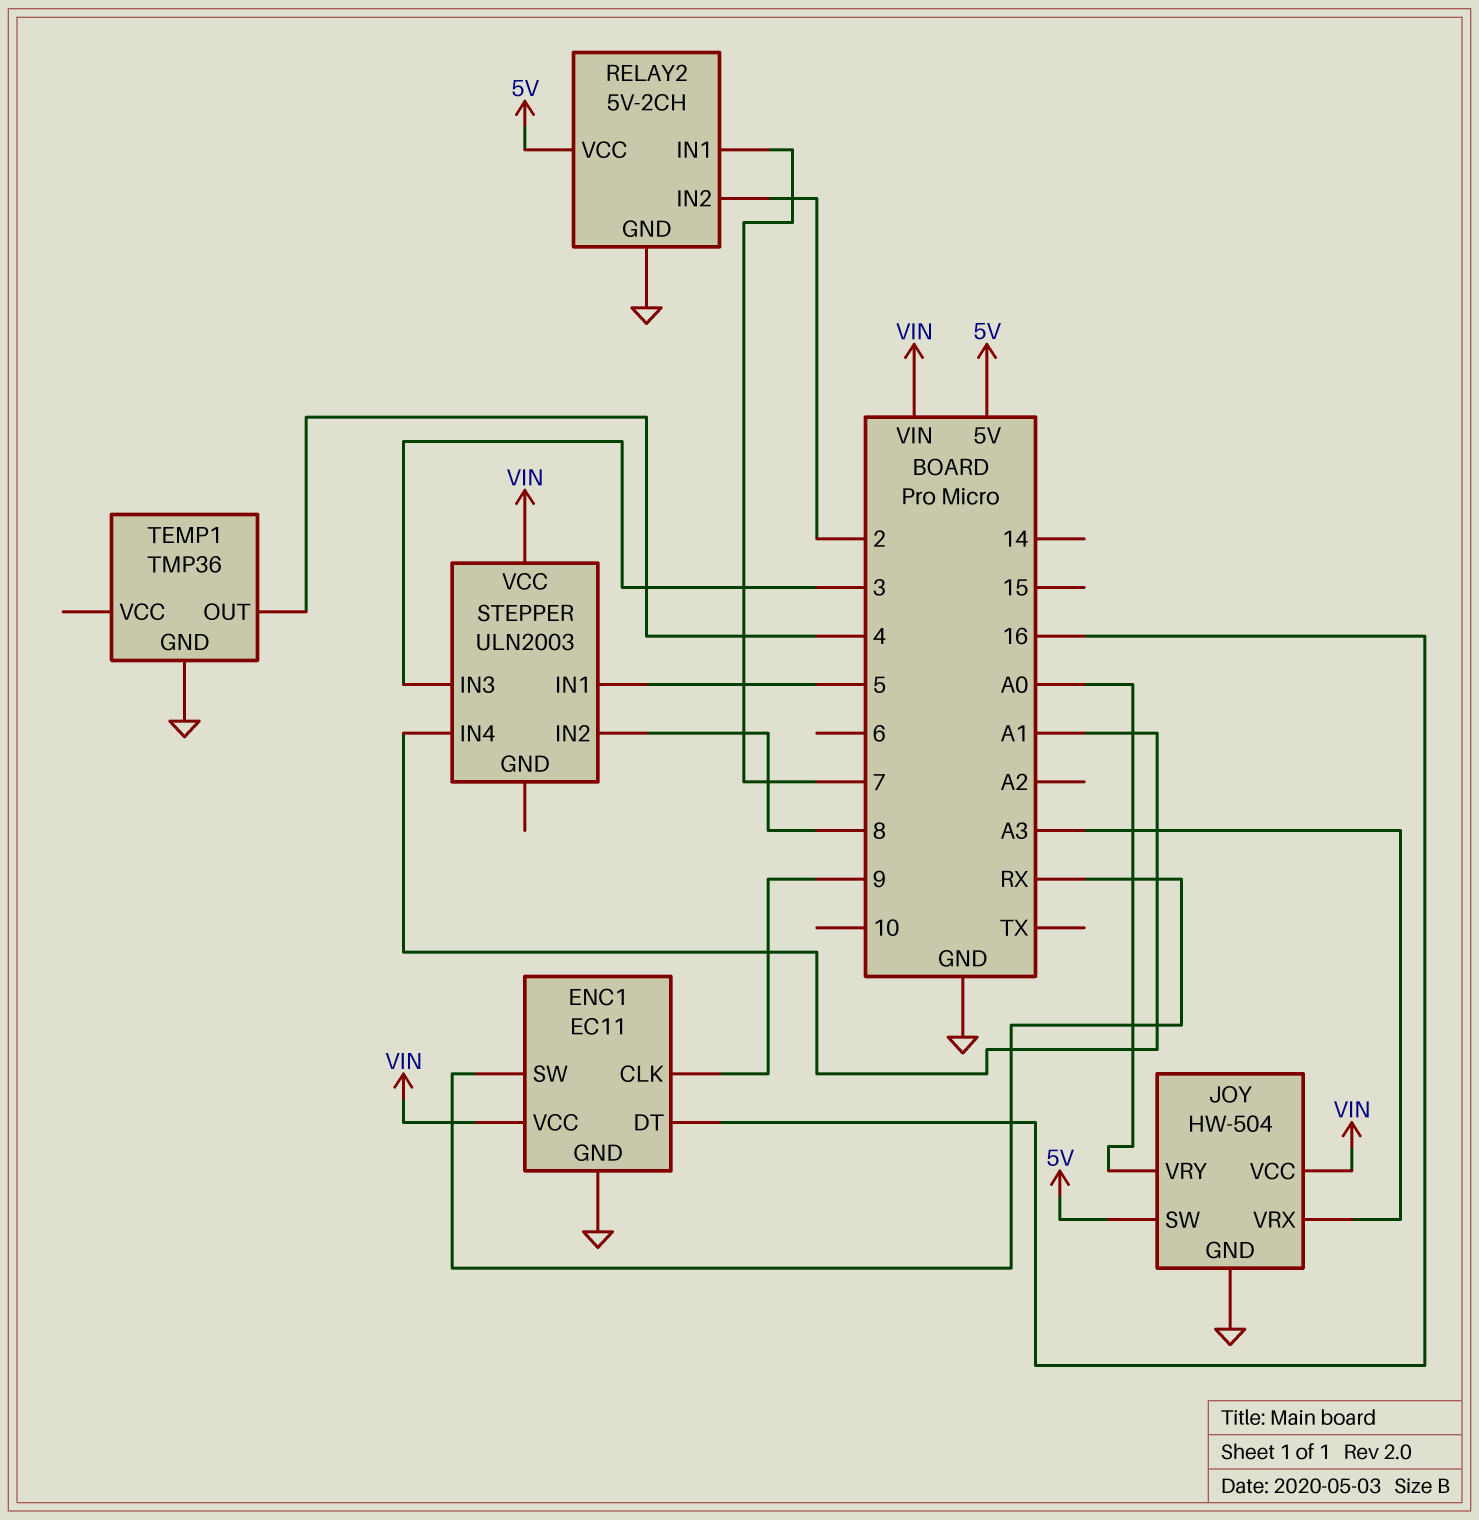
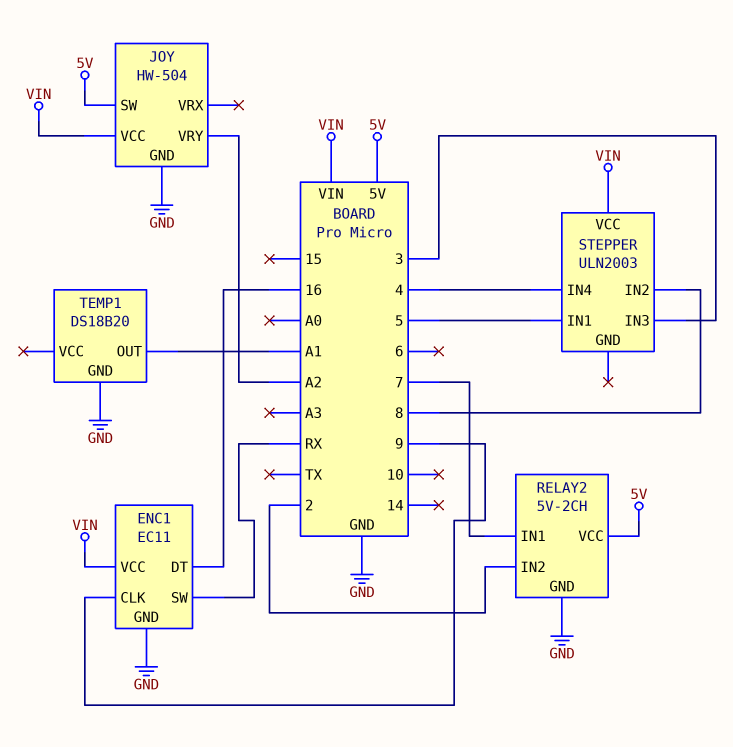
JOY pin VRX: A3 -> none
JOY pin VRY: A0 -> A2
STEPPER pin IN4: A1 -> 4
TEMP1: TMP36 -> DS18B20
TEMP1 pin OUT: 4 -> A1

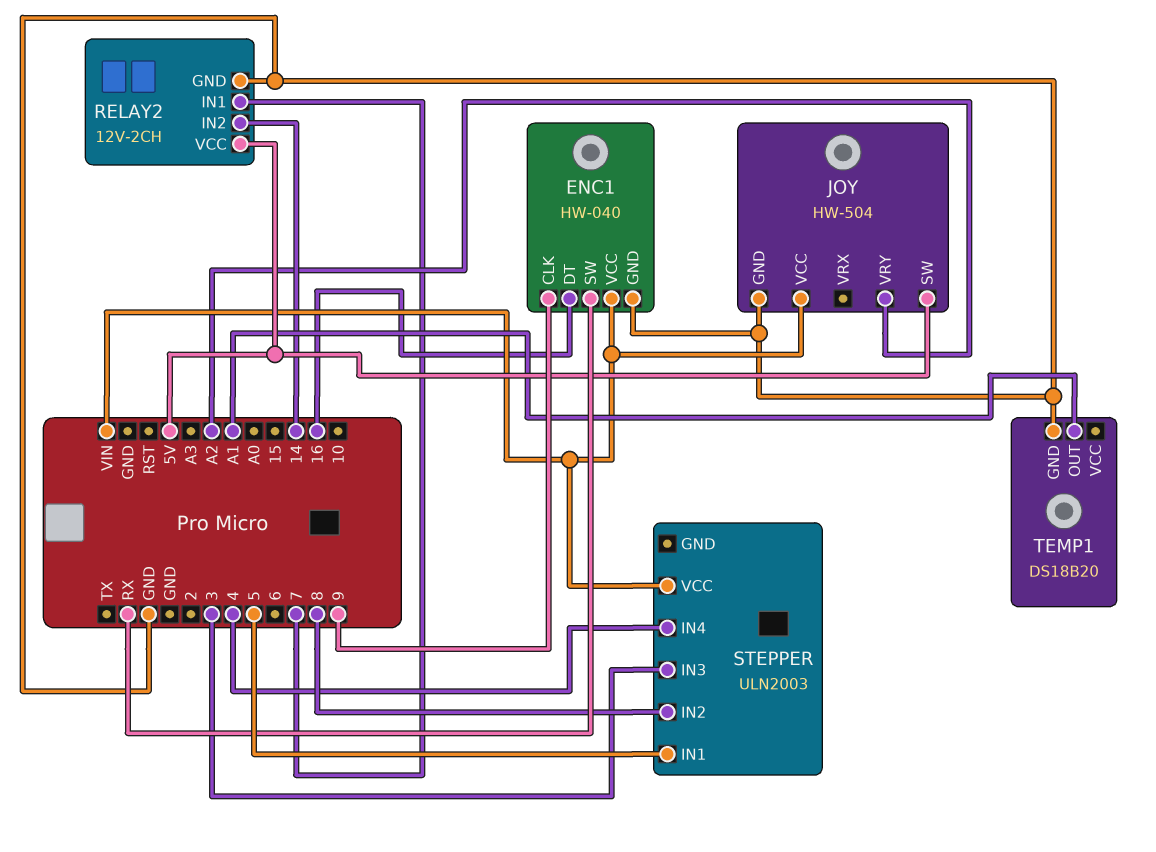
ENC1: EC11 -> HW-040
RELAY2: 5V-2CH -> 12V-2CH
RELAY2 pin IN2: 2 -> 14

